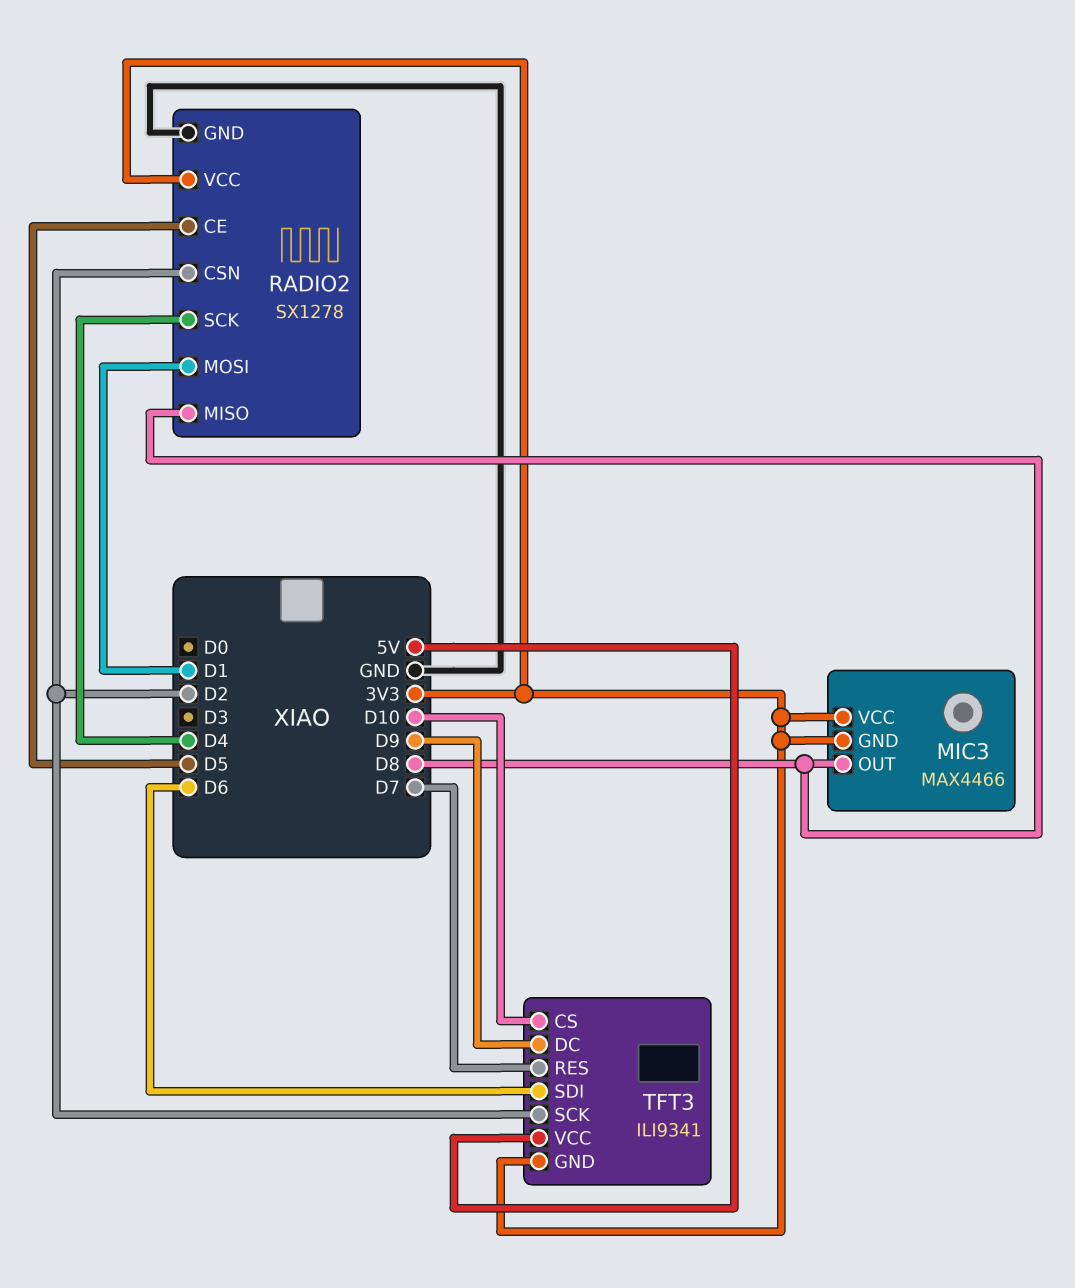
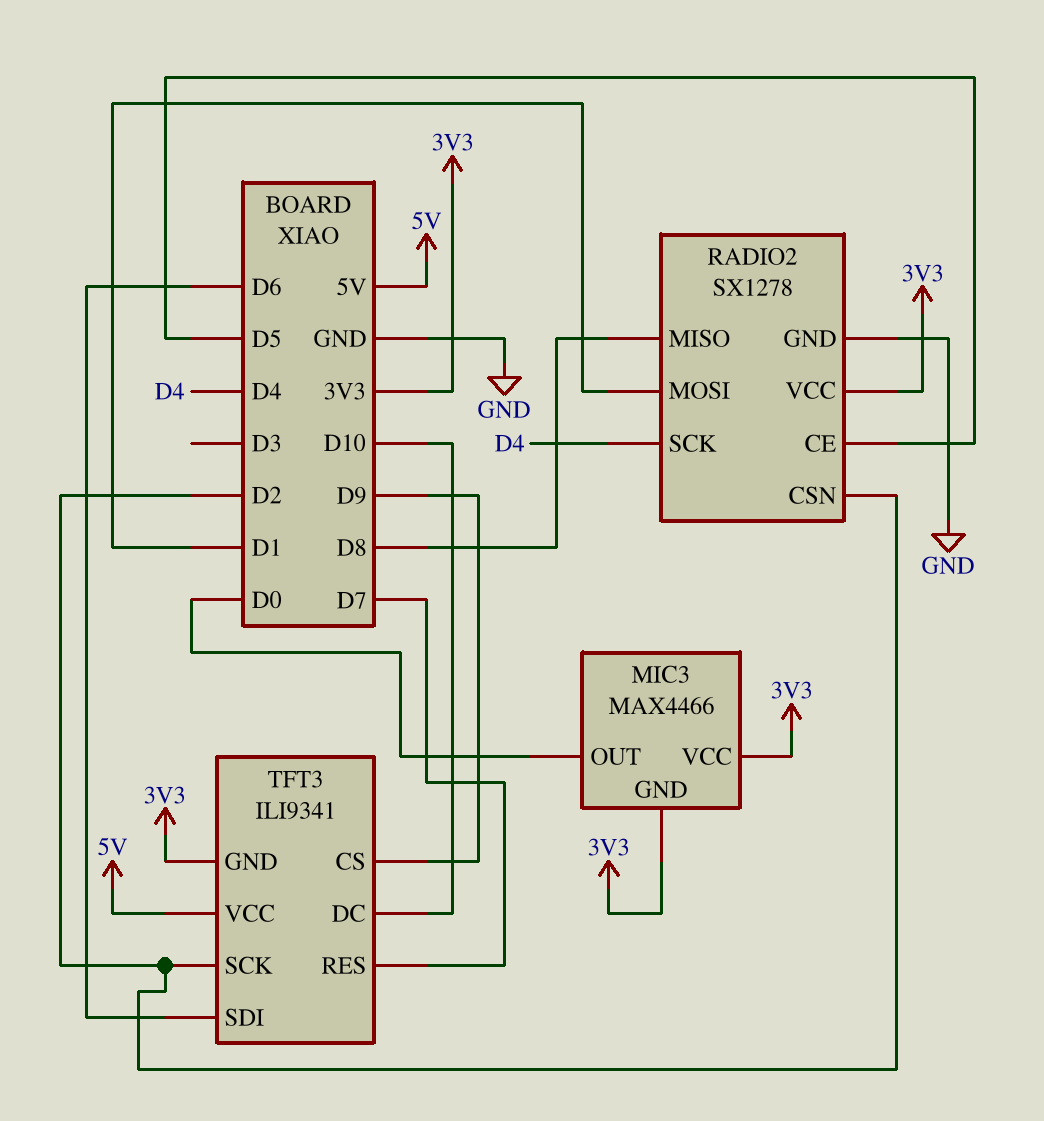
MIC3 pin OUT: D8 -> D0
TFT3 pin CS: D10 -> D9
TFT3 pin DC: D9 -> D10

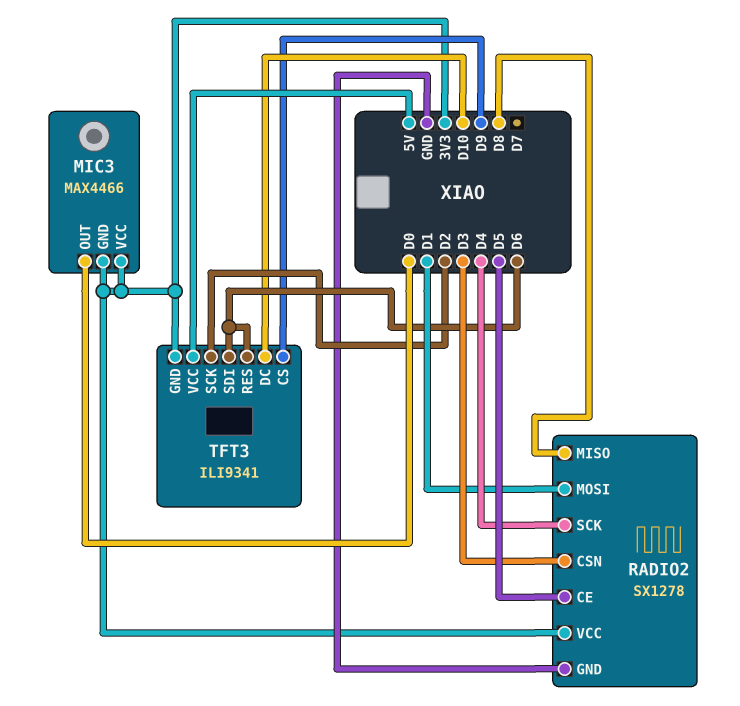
RADIO2 pin CSN: D2 -> D3
TFT3 pin RES: D7 -> D6

